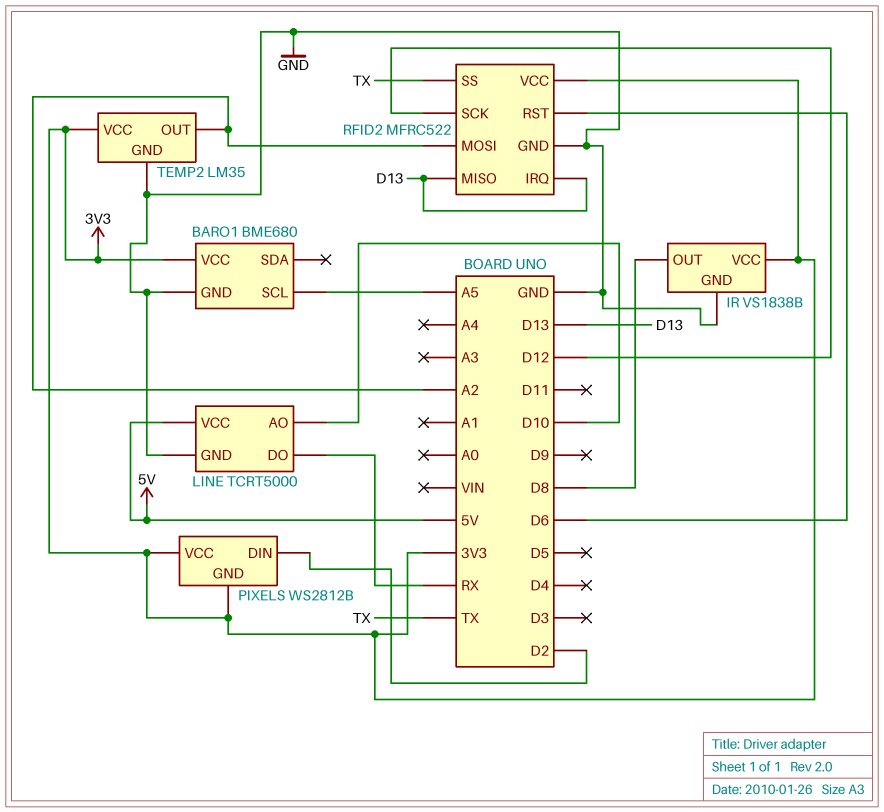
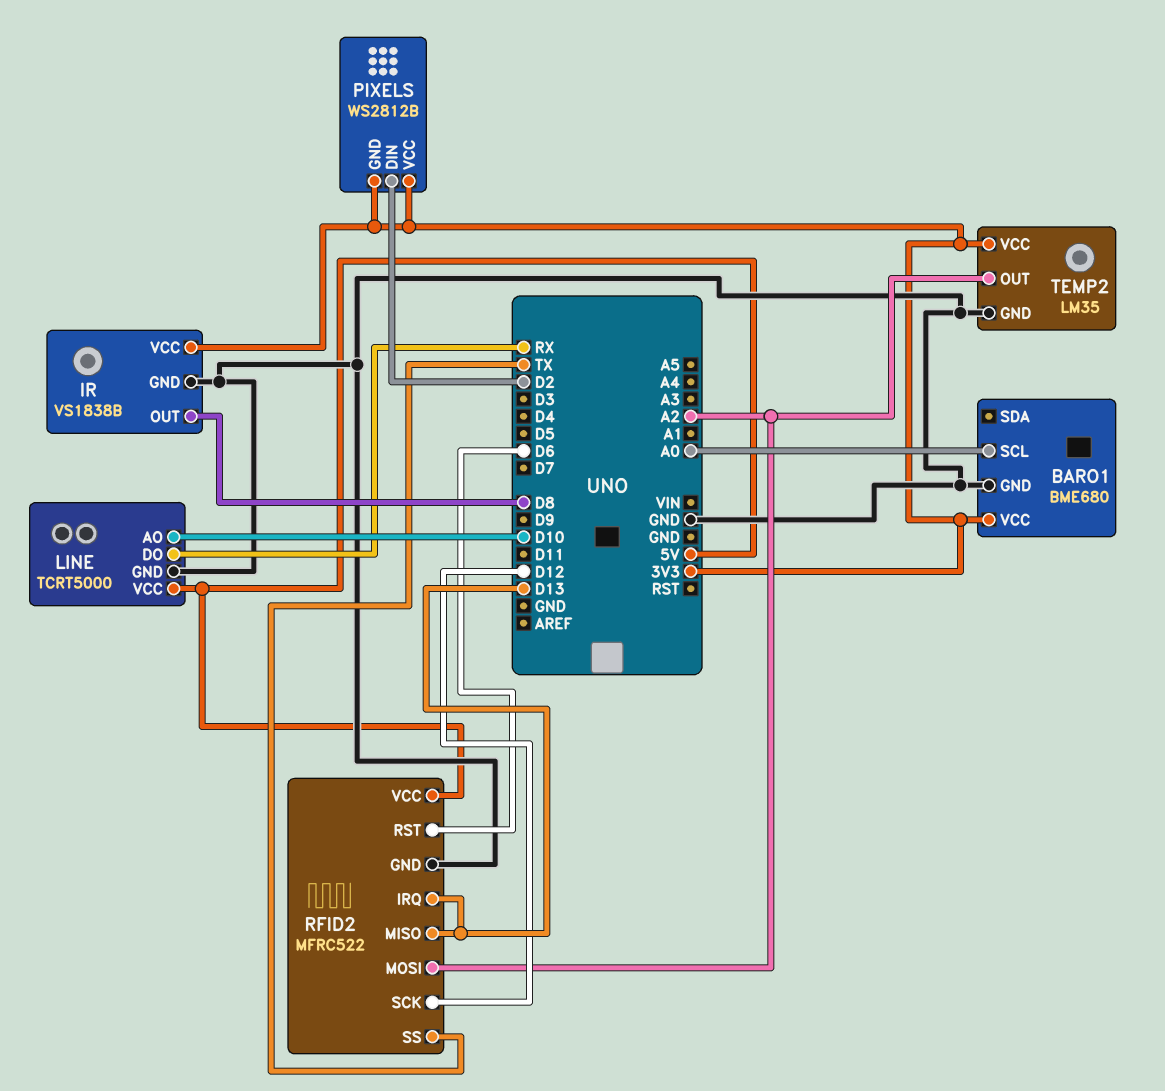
BARO1 pin SCL: A5 -> A0
RFID2 pin VCC: 3V3 -> 5V

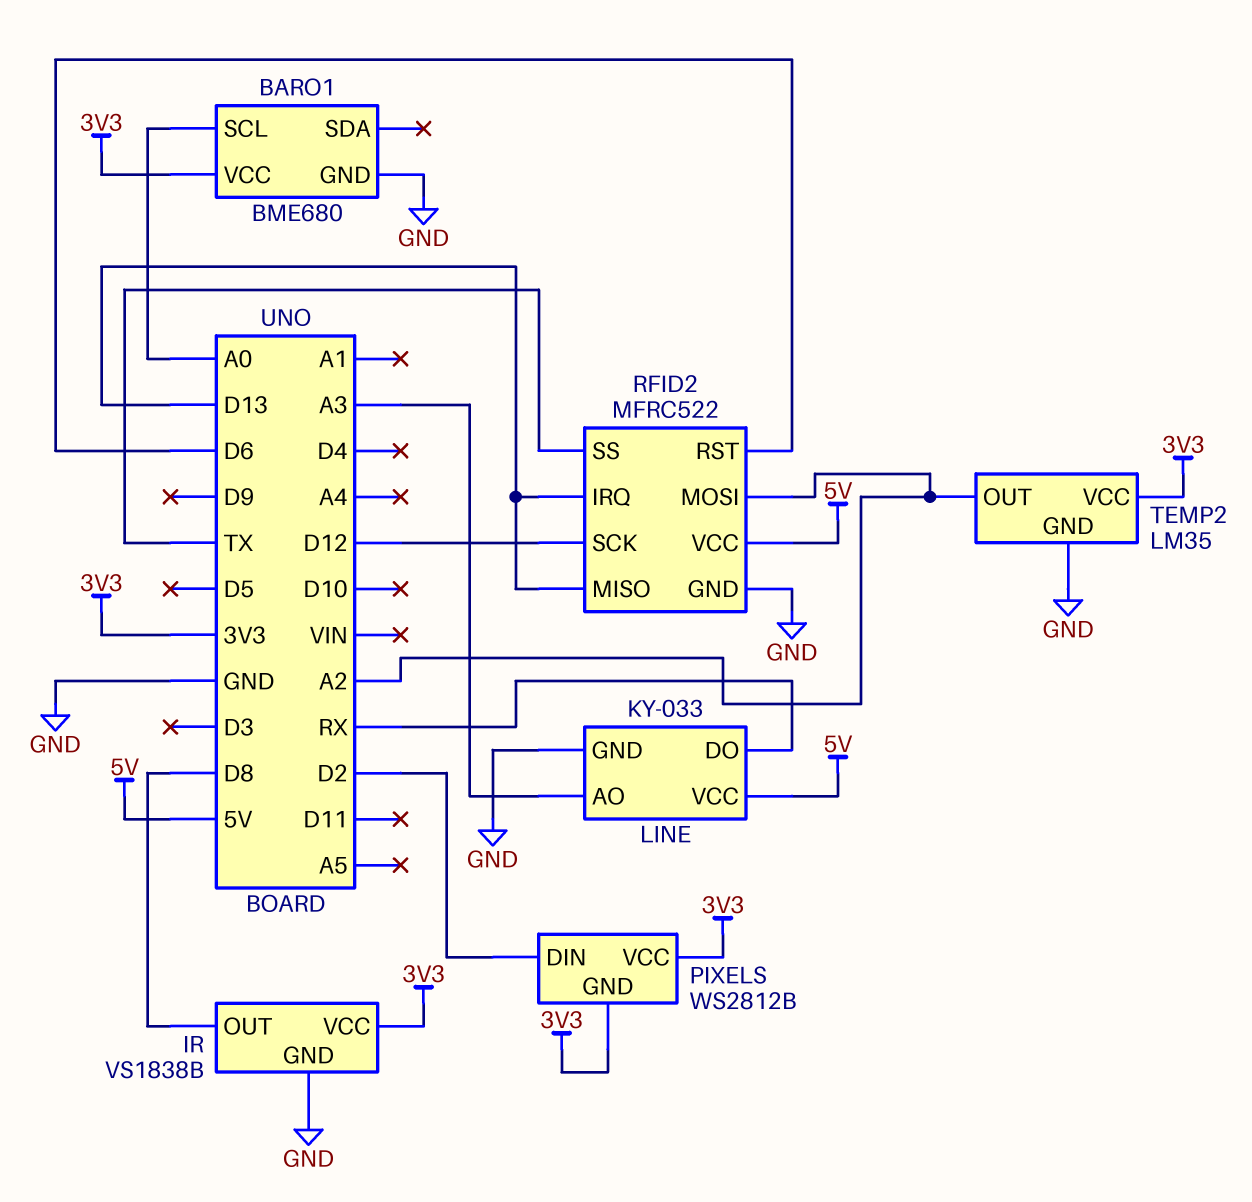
LINE: TCRT5000 -> KY-033
LINE pin AO: D10 -> A3

